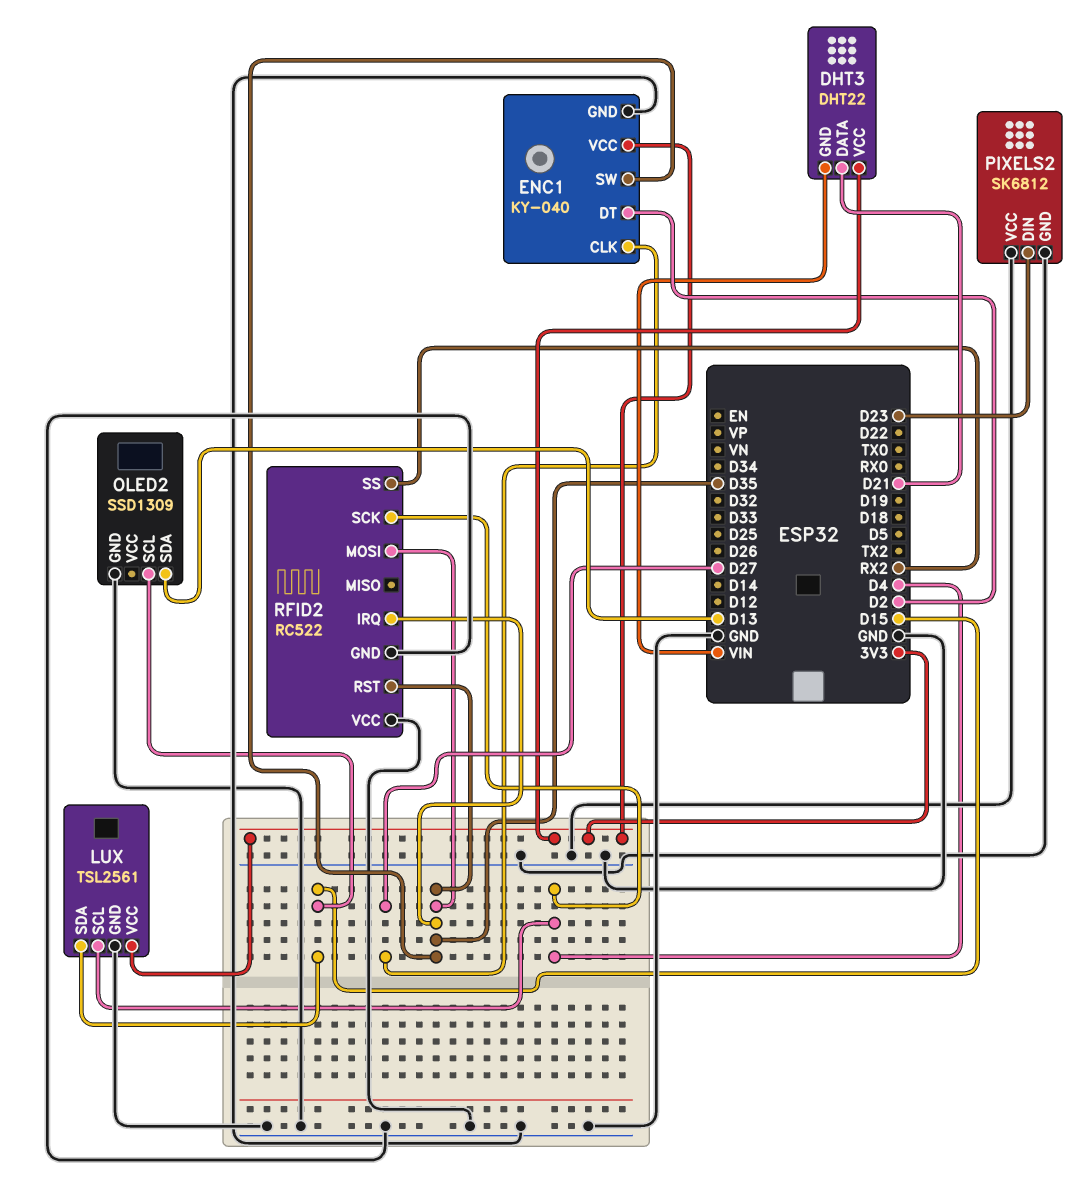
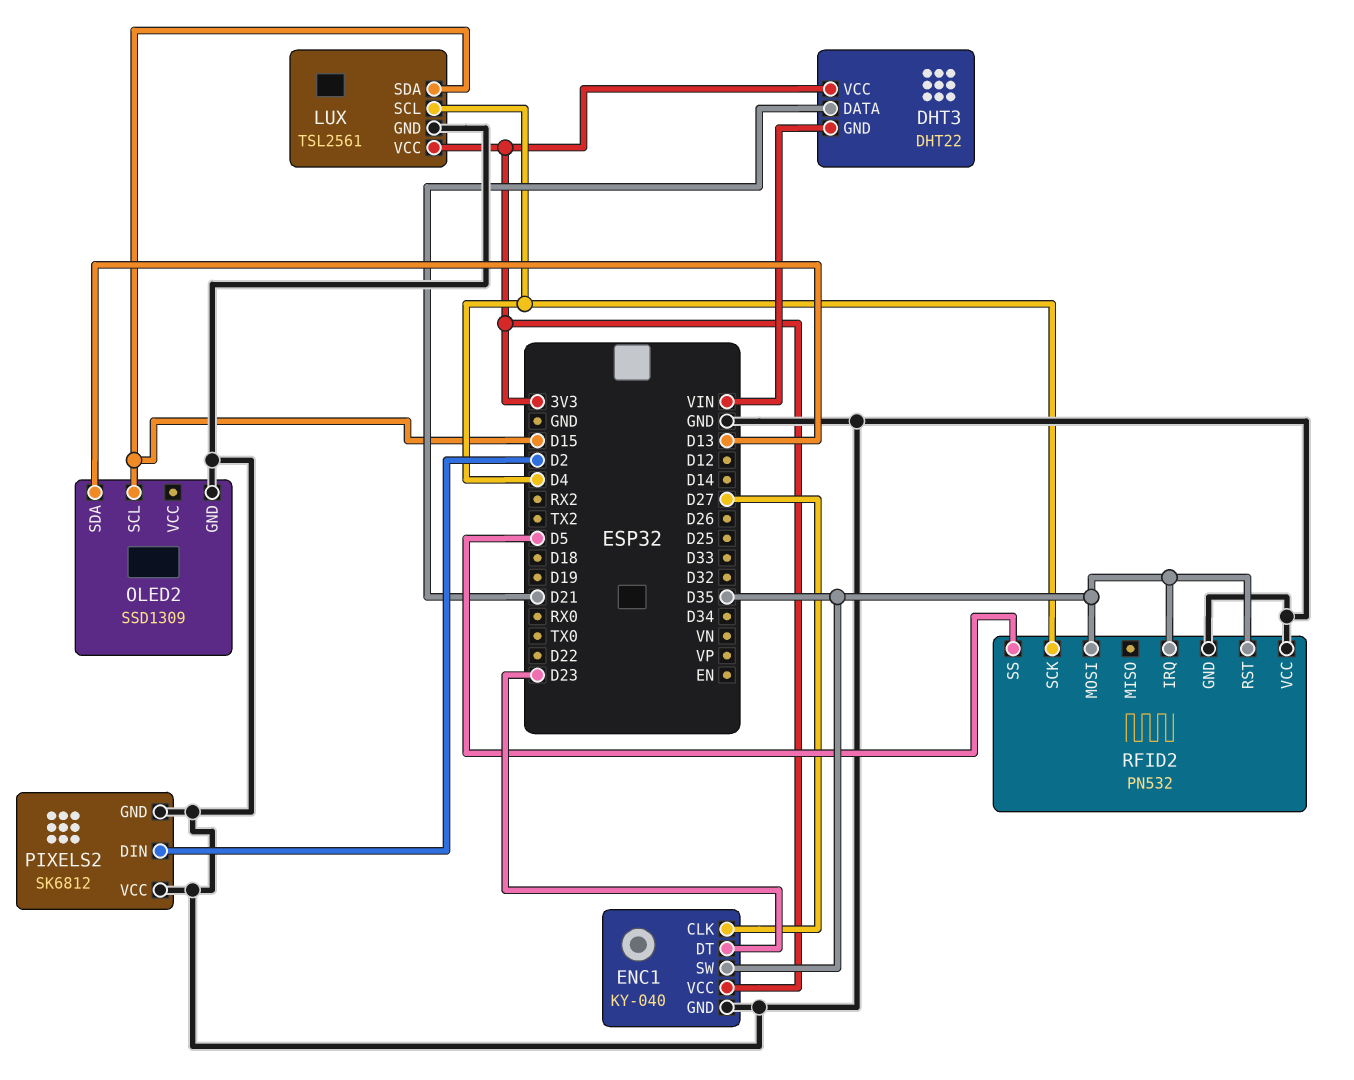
ENC1 pin DT: D2 -> D23
PIXELS2 pin DIN: D23 -> D2
RFID2: RC522 -> PN532
RFID2 pin SS: RX2 -> D5

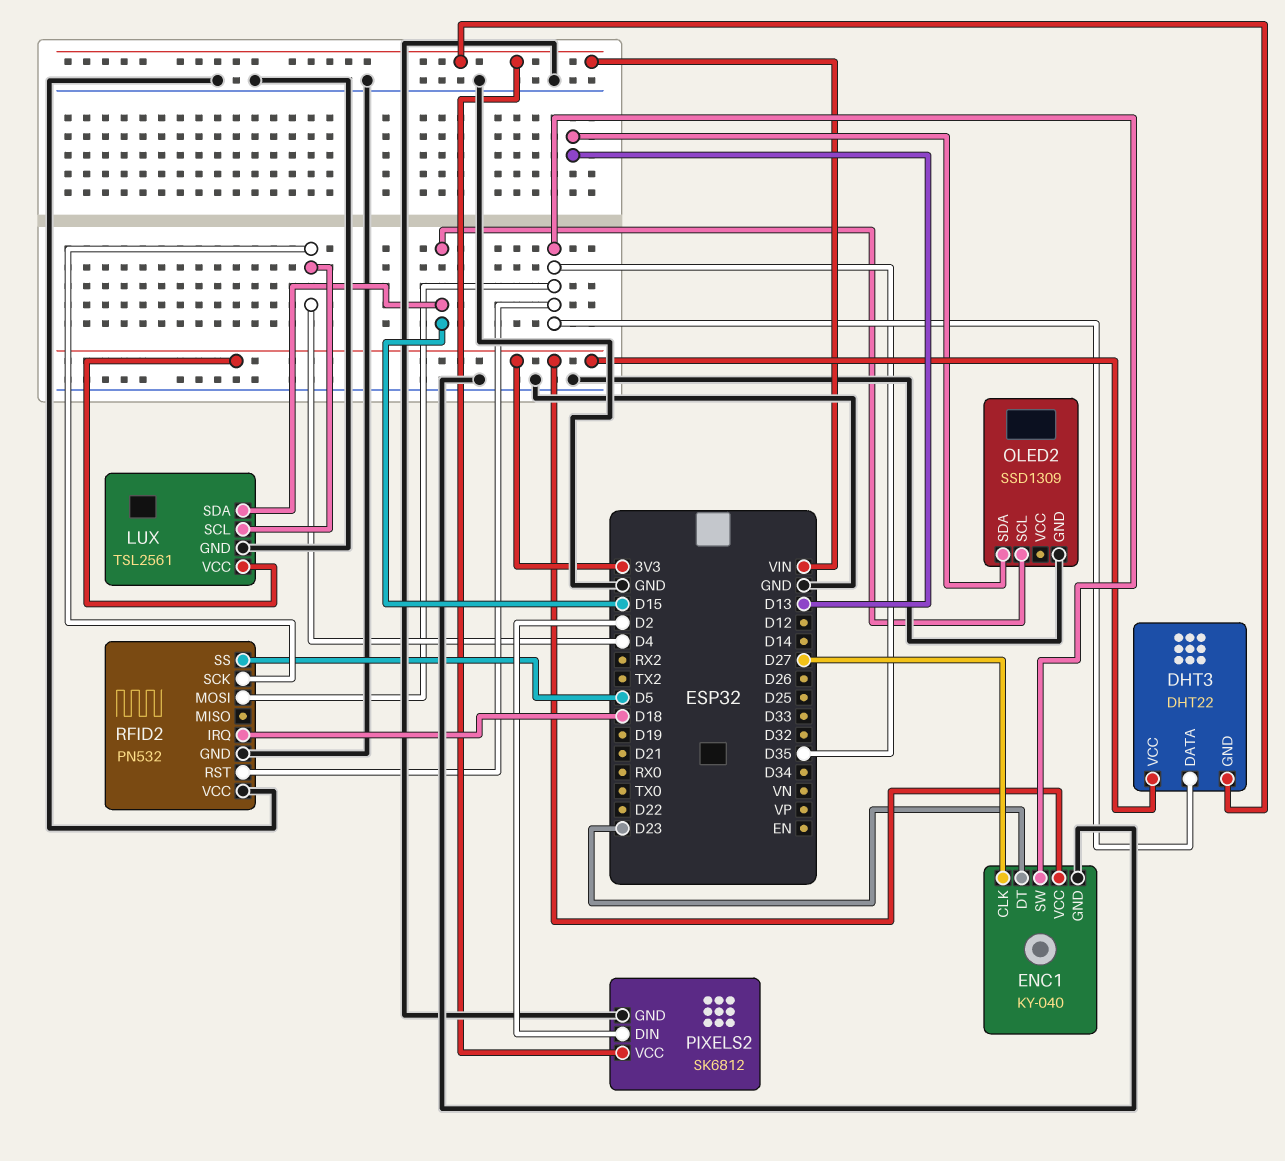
DHT3 pin DATA: D21 -> D35
PIXELS2 pin VCC: GND -> VIN
RFID2 pin IRQ: D35 -> D18

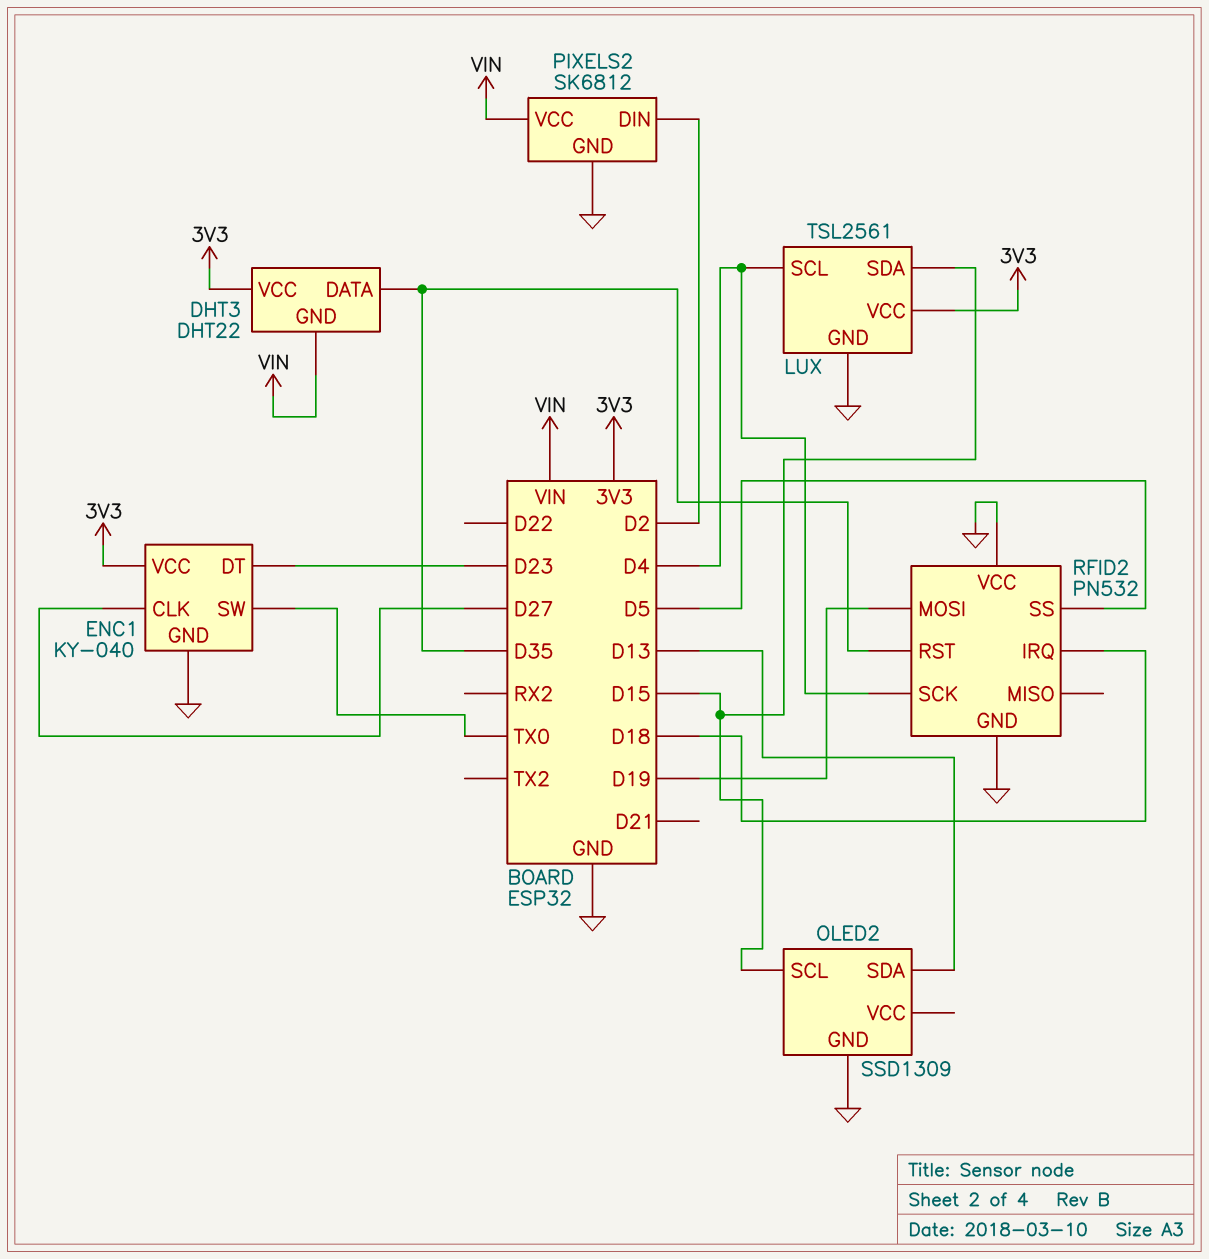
ENC1 pin SW: D35 -> TX0
RFID2 pin MOSI: D35 -> D19

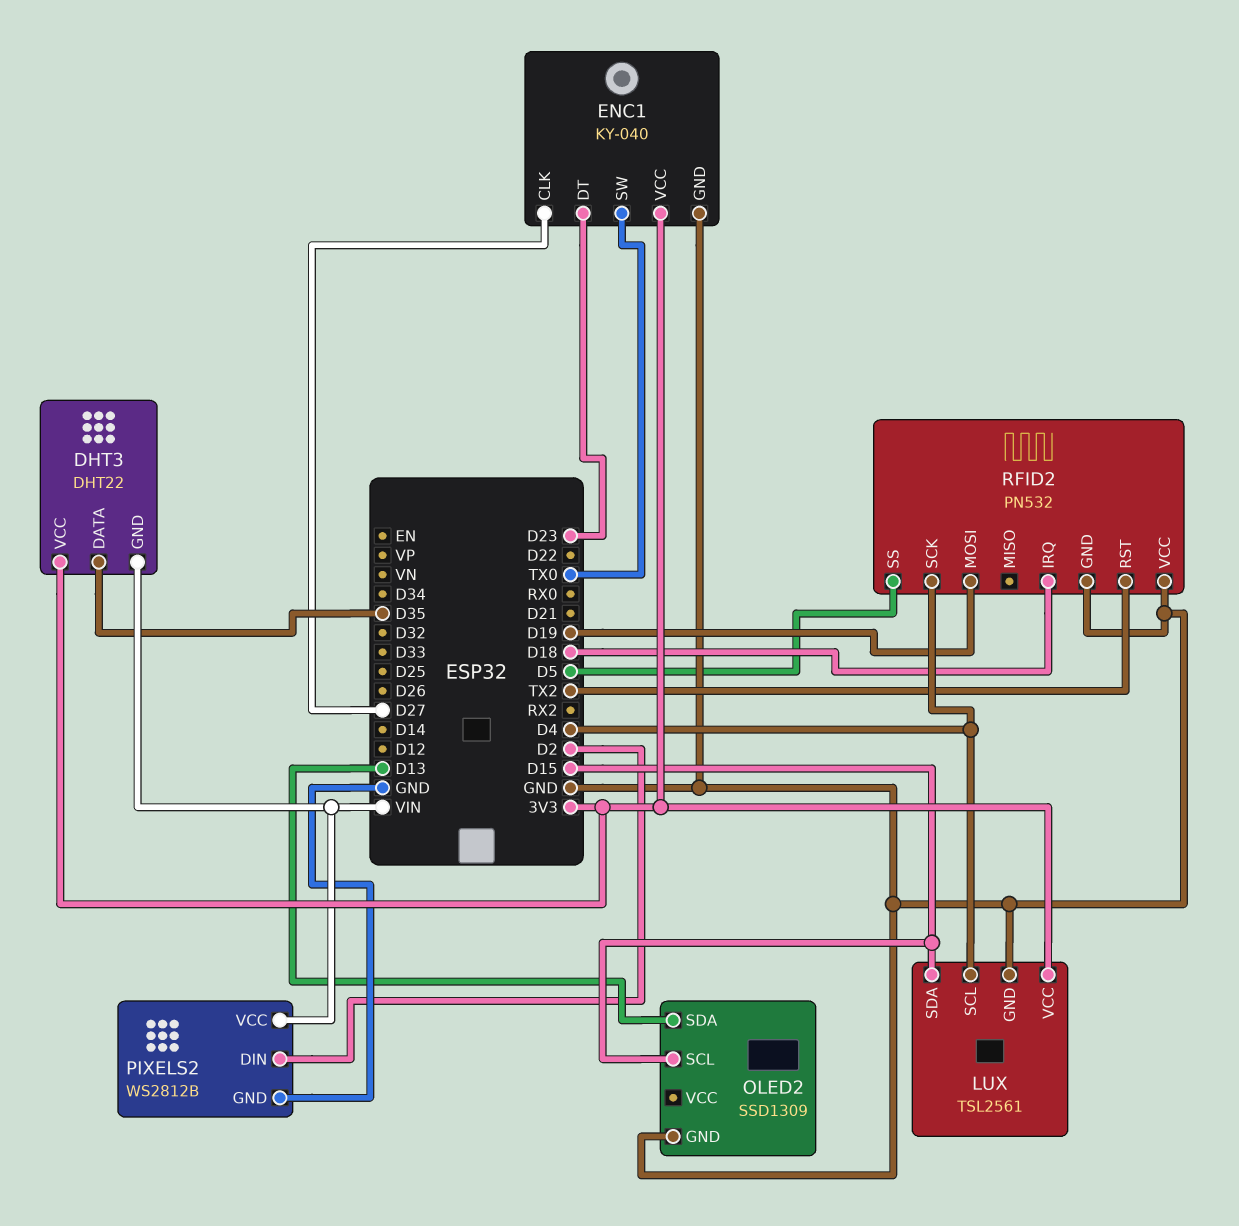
PIXELS2: SK6812 -> WS2812B
RFID2 pin RST: D35 -> TX2

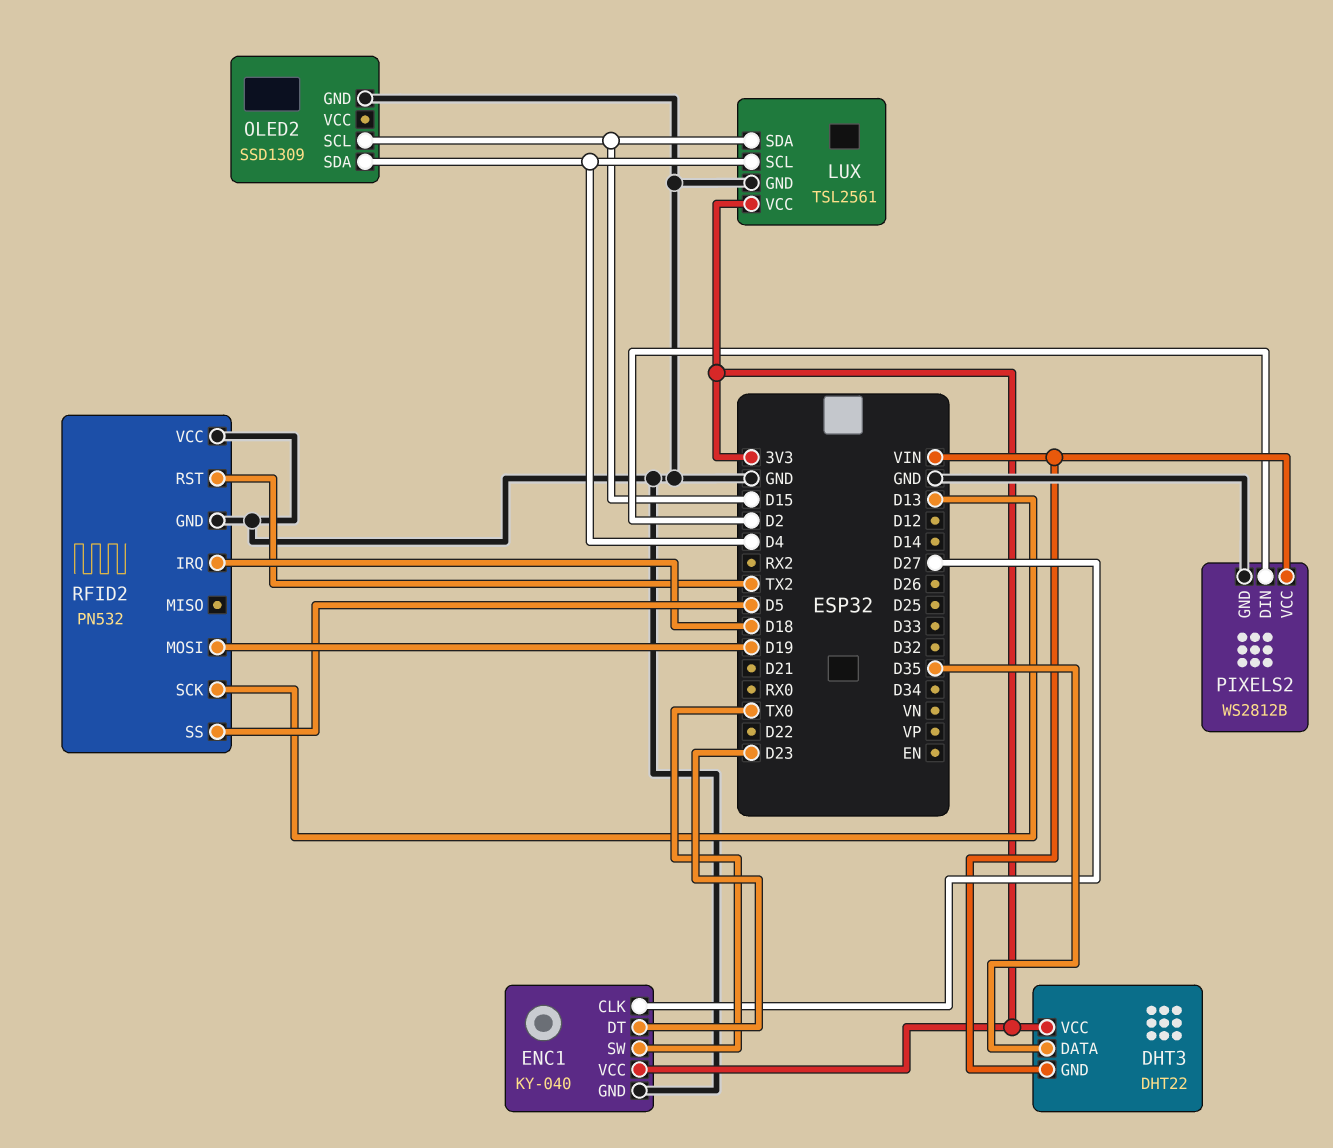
OLED2 pin SDA: D13 -> D4
RFID2 pin SCK: D4 -> D13

